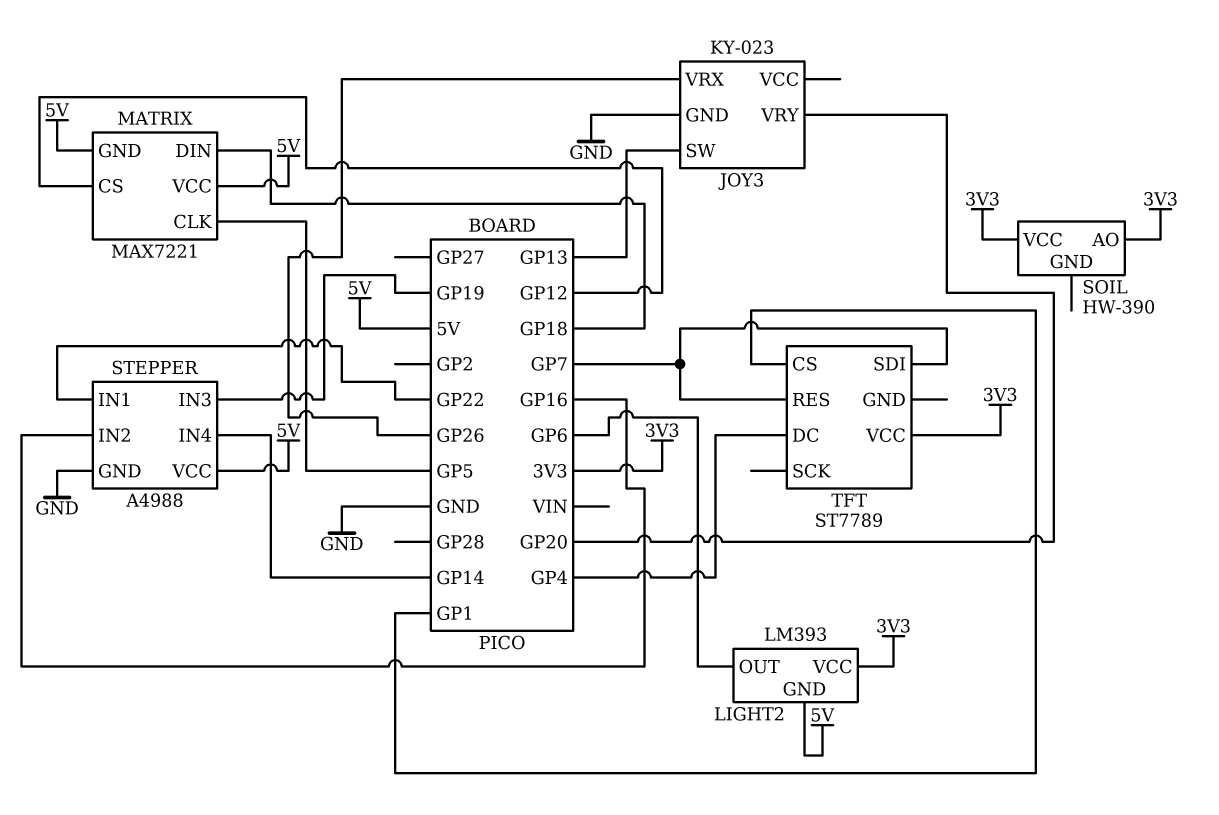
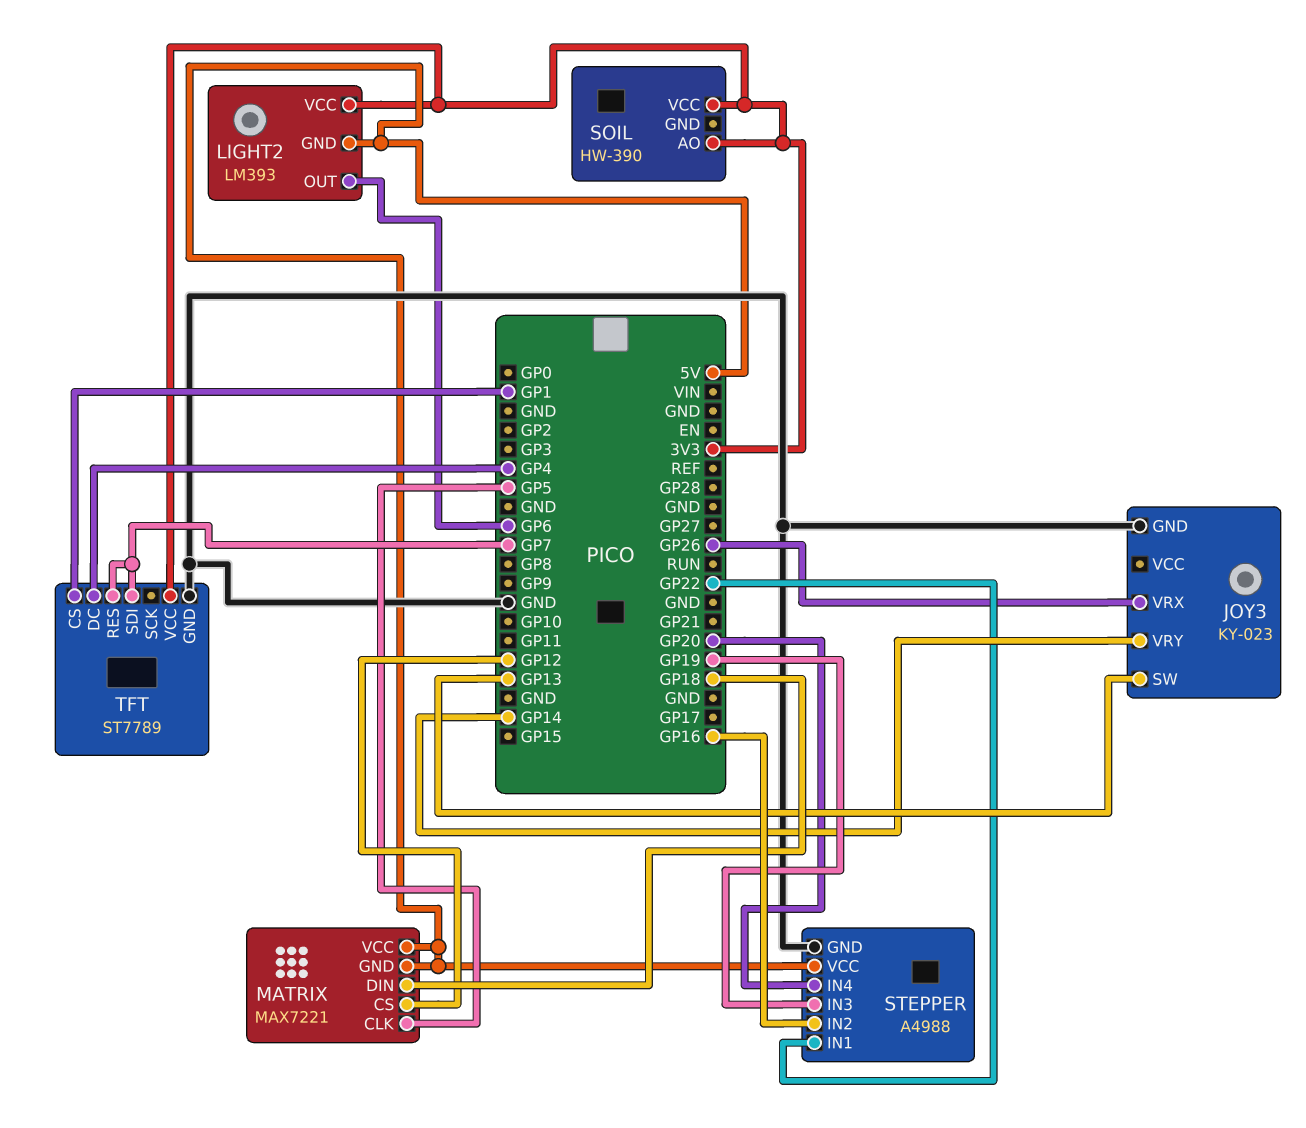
JOY3 pin VRY: GP20 -> GP14
STEPPER pin IN4: GP14 -> GP20
TFT pin GND: none -> GND

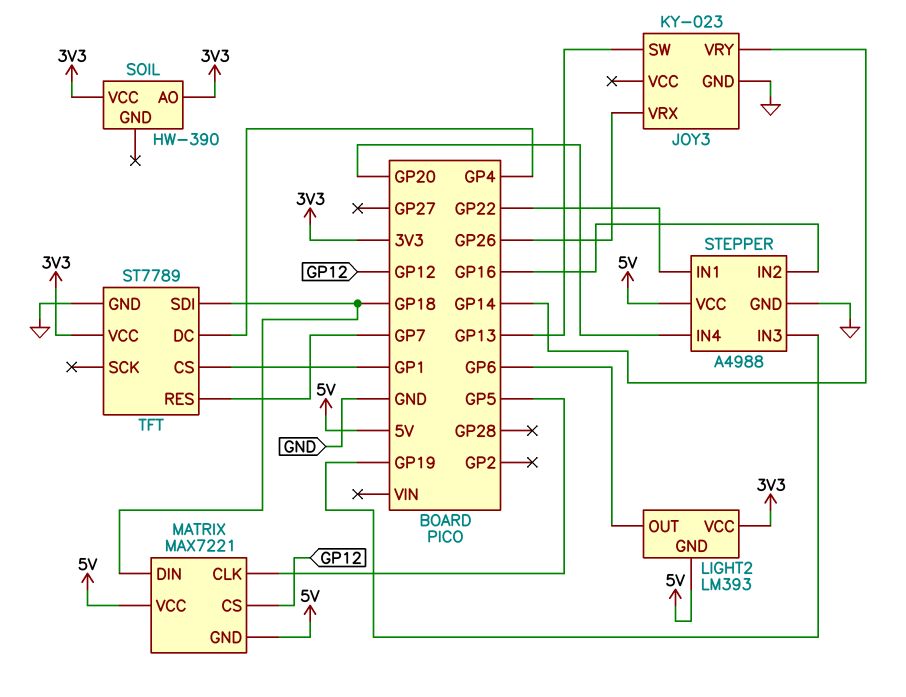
TFT pin SDI: GP7 -> GP18

